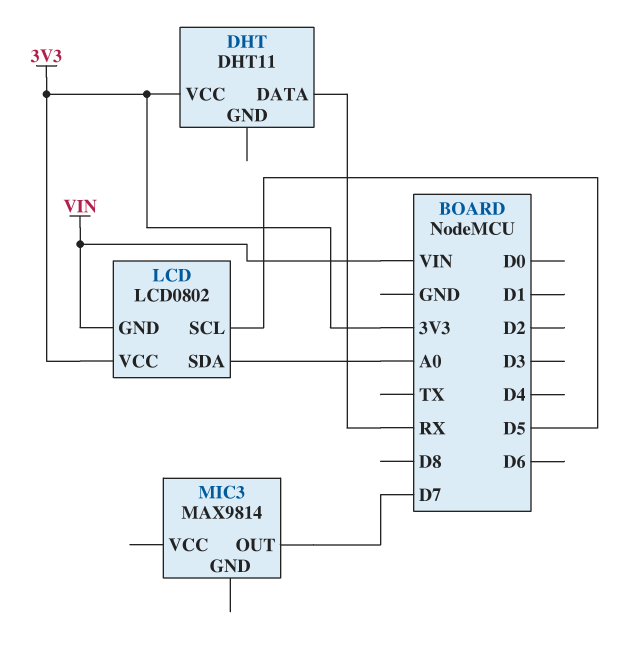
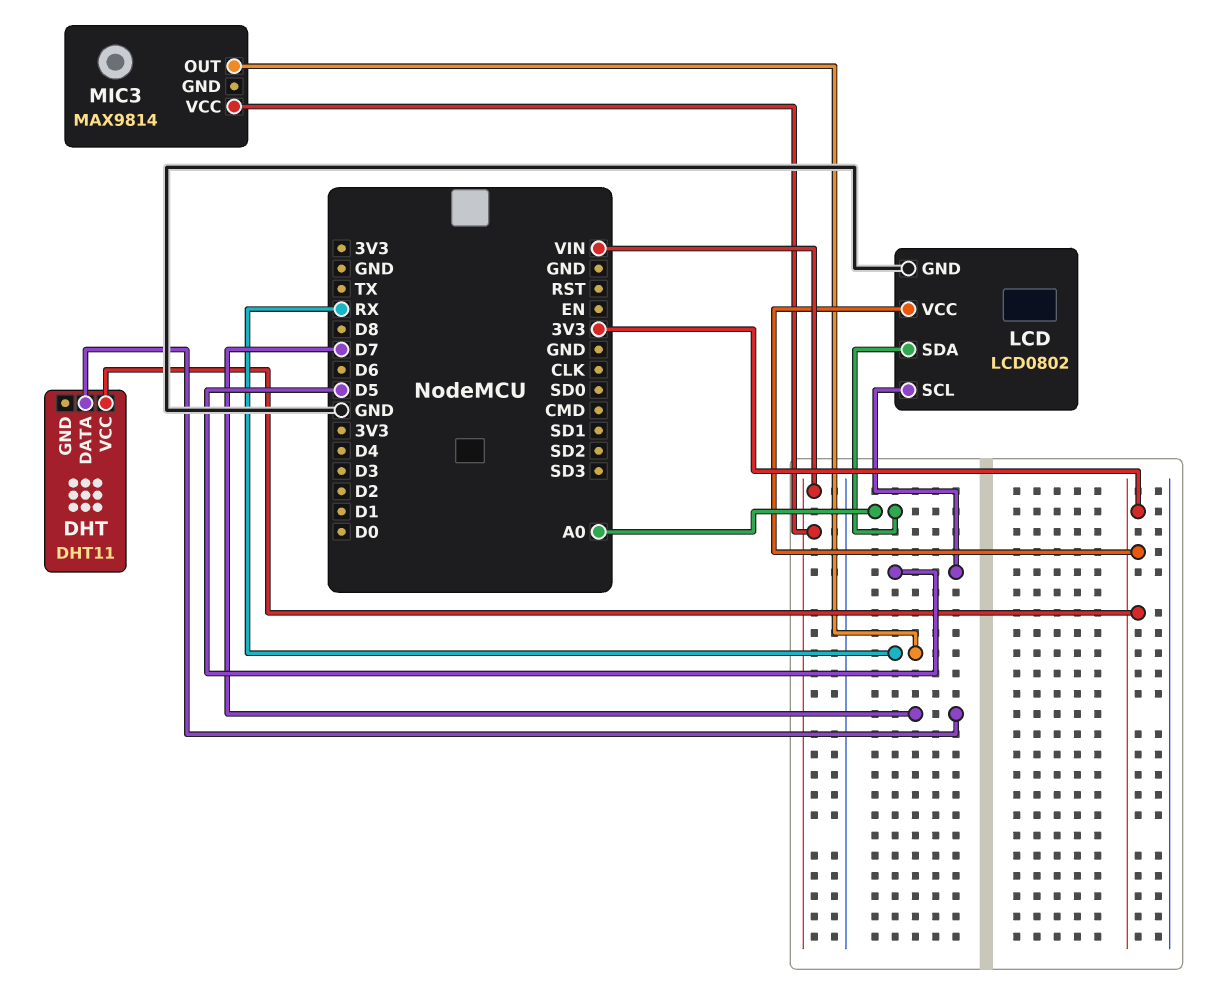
DHT pin DATA: RX -> D7
LCD pin GND: VIN -> GND
MIC3 pin OUT: D7 -> RX
MIC3 pin VCC: none -> VIN

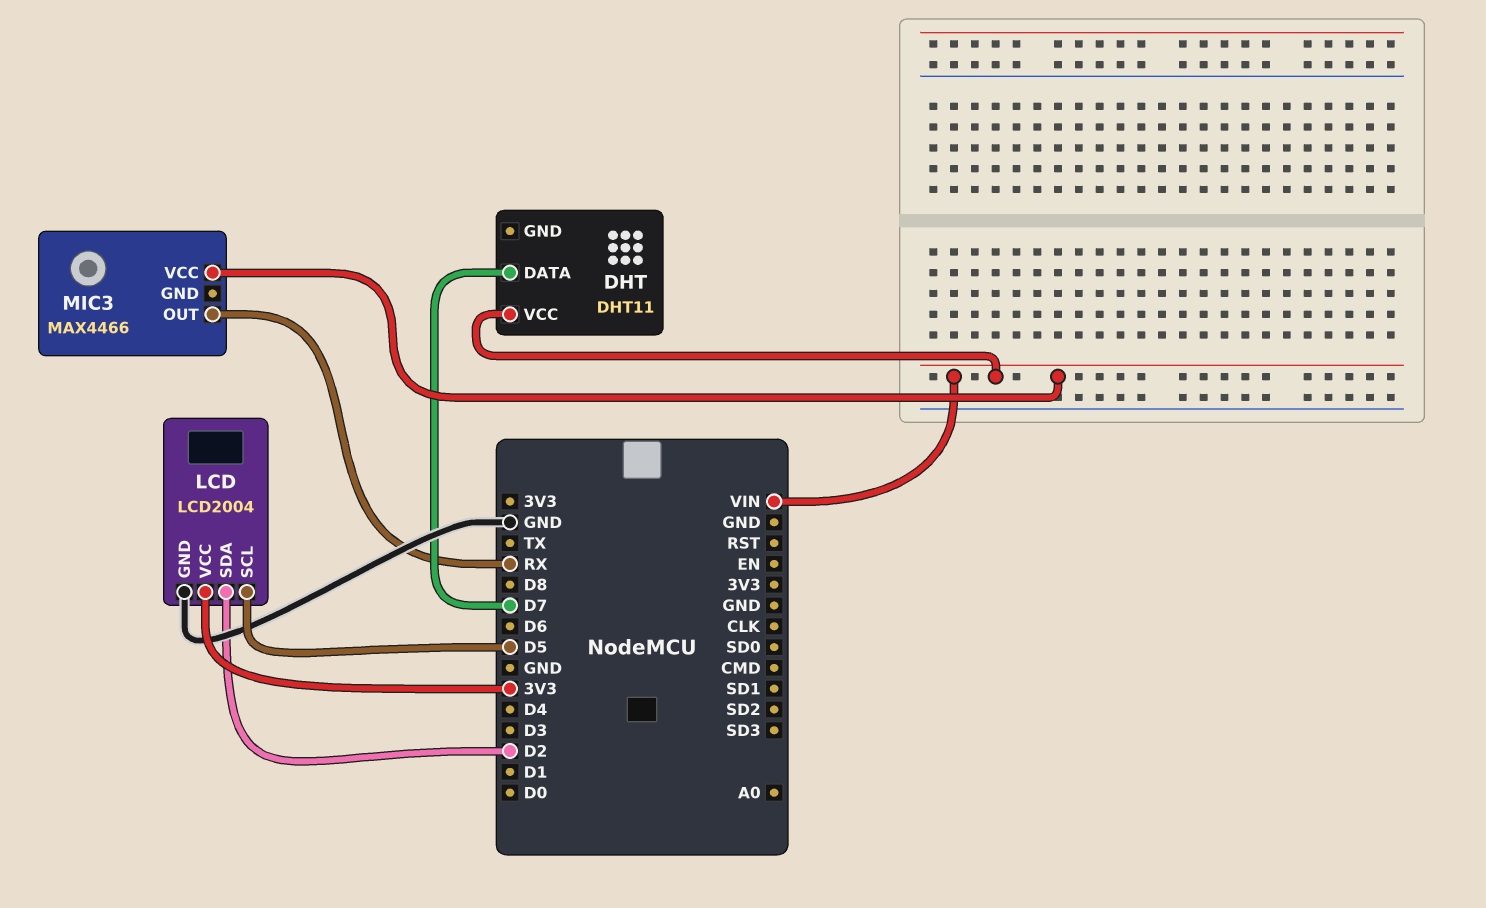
DHT pin VCC: 3V3 -> VIN
LCD: LCD0802 -> LCD2004
LCD pin SDA: A0 -> D2
MIC3: MAX9814 -> MAX4466

